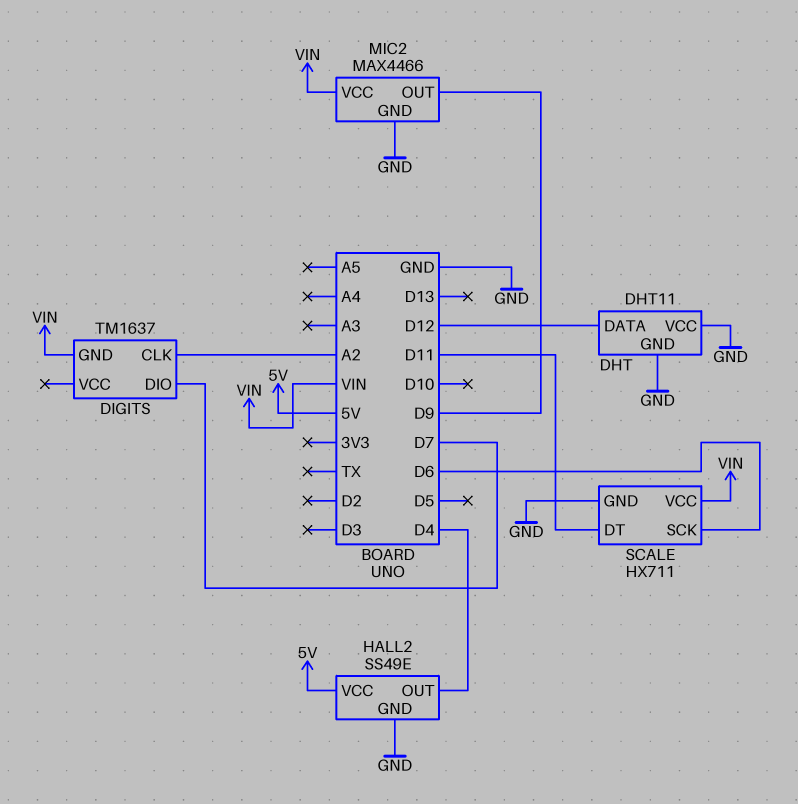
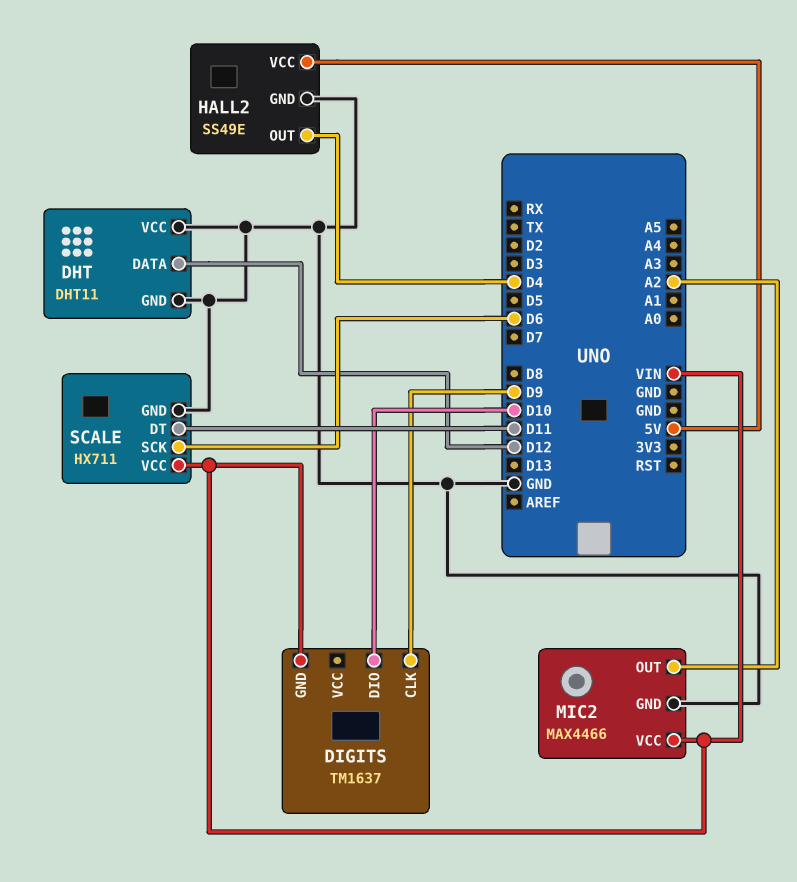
DIGITS pin CLK: A2 -> D9
DIGITS pin DIO: D7 -> D10
MIC2 pin OUT: D9 -> A2

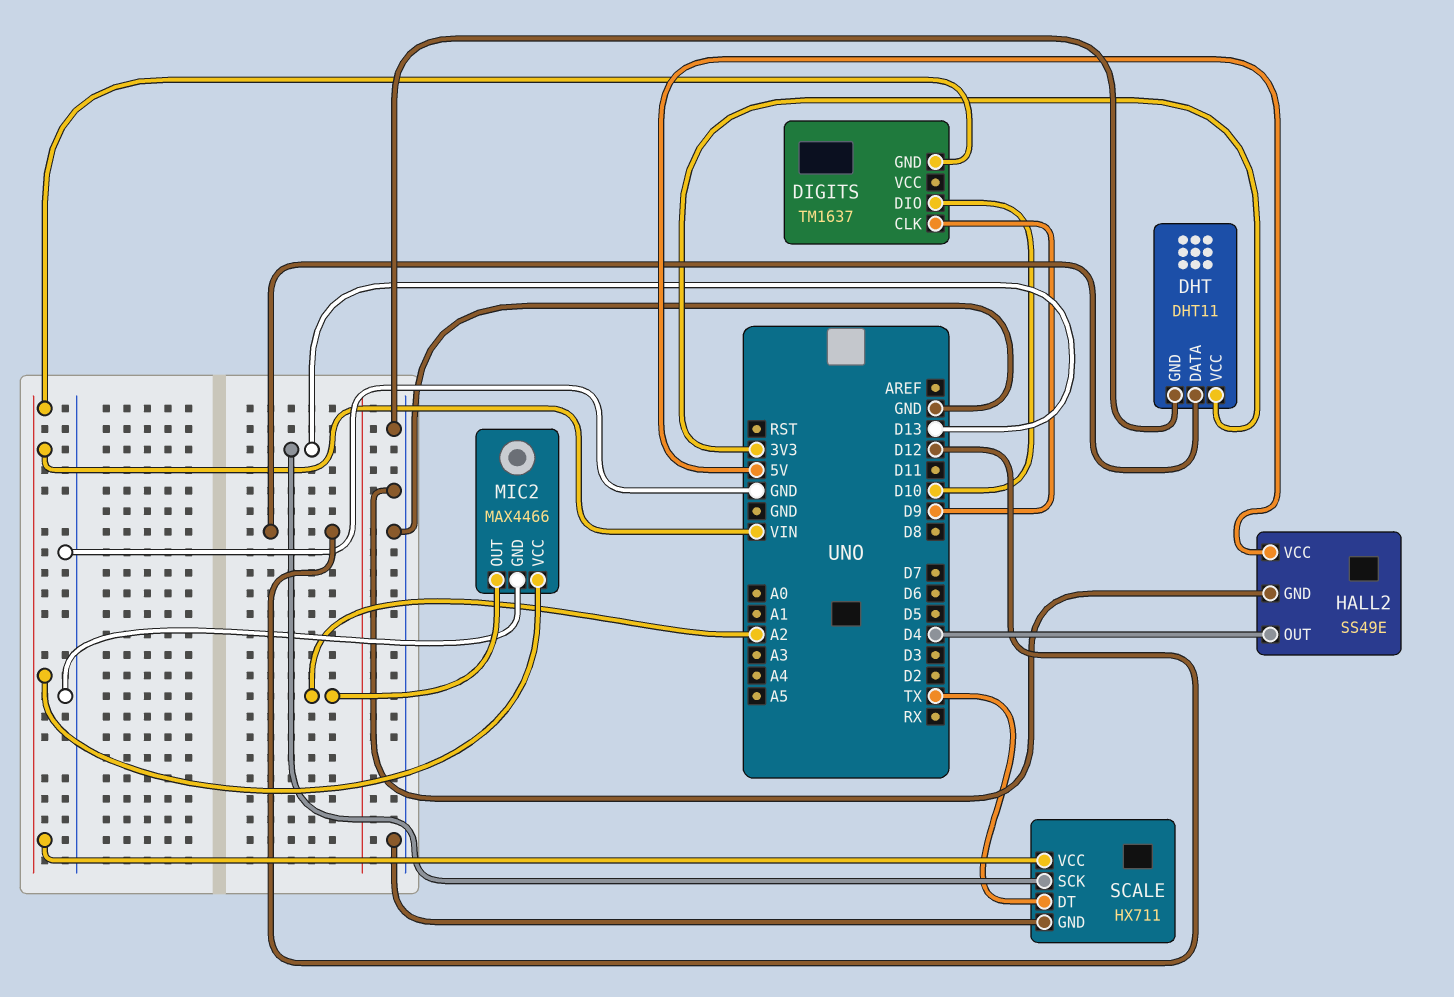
DHT pin VCC: GND -> 3V3
SCALE pin DT: D11 -> TX
SCALE pin SCK: D6 -> D13

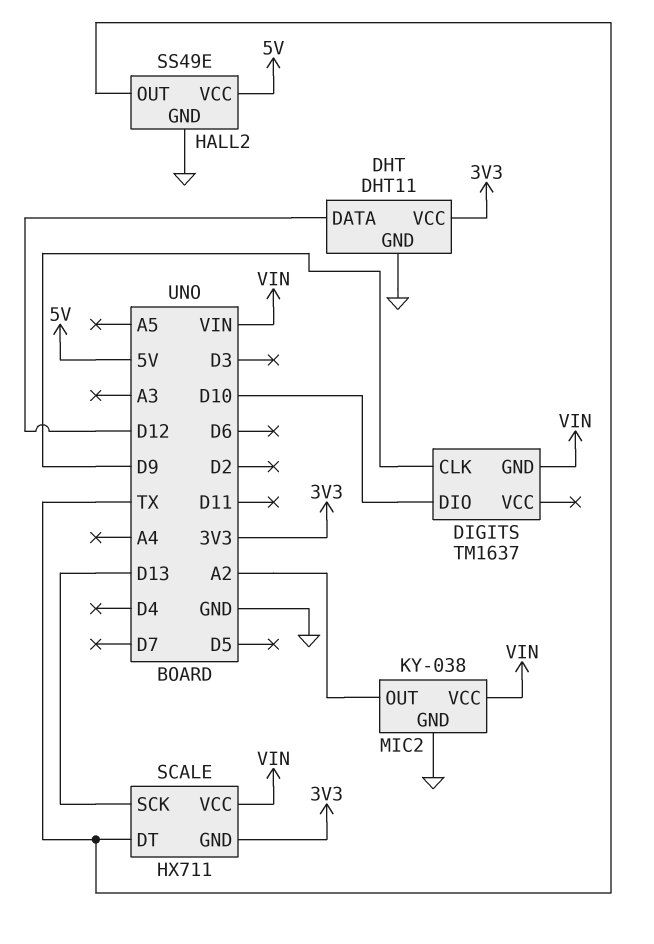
HALL2 pin OUT: D4 -> TX
MIC2: MAX4466 -> KY-038
SCALE pin GND: GND -> 3V3

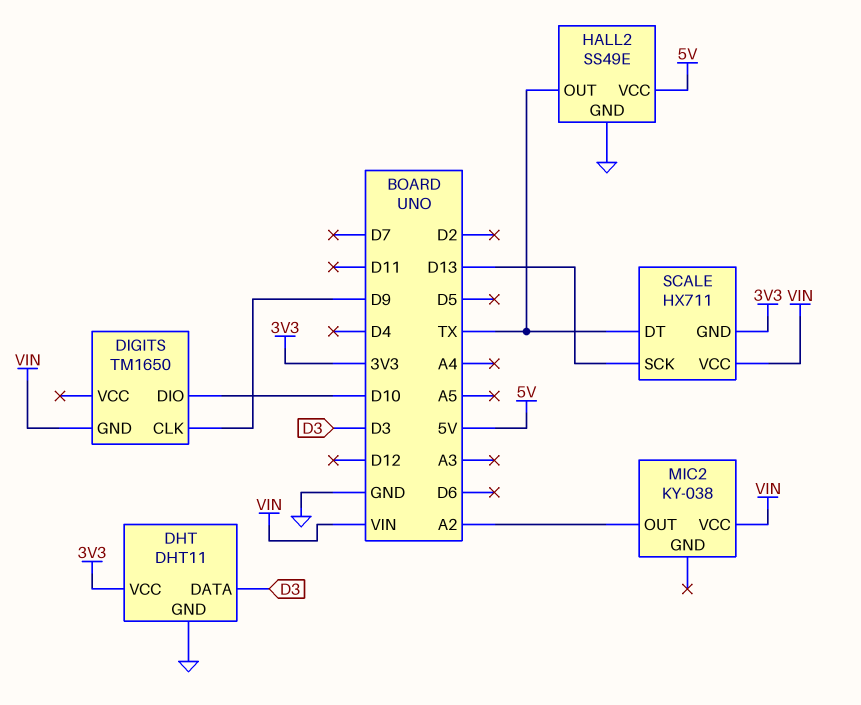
DHT pin DATA: D12 -> D3
DIGITS: TM1637 -> TM1650
MIC2 pin GND: GND -> none

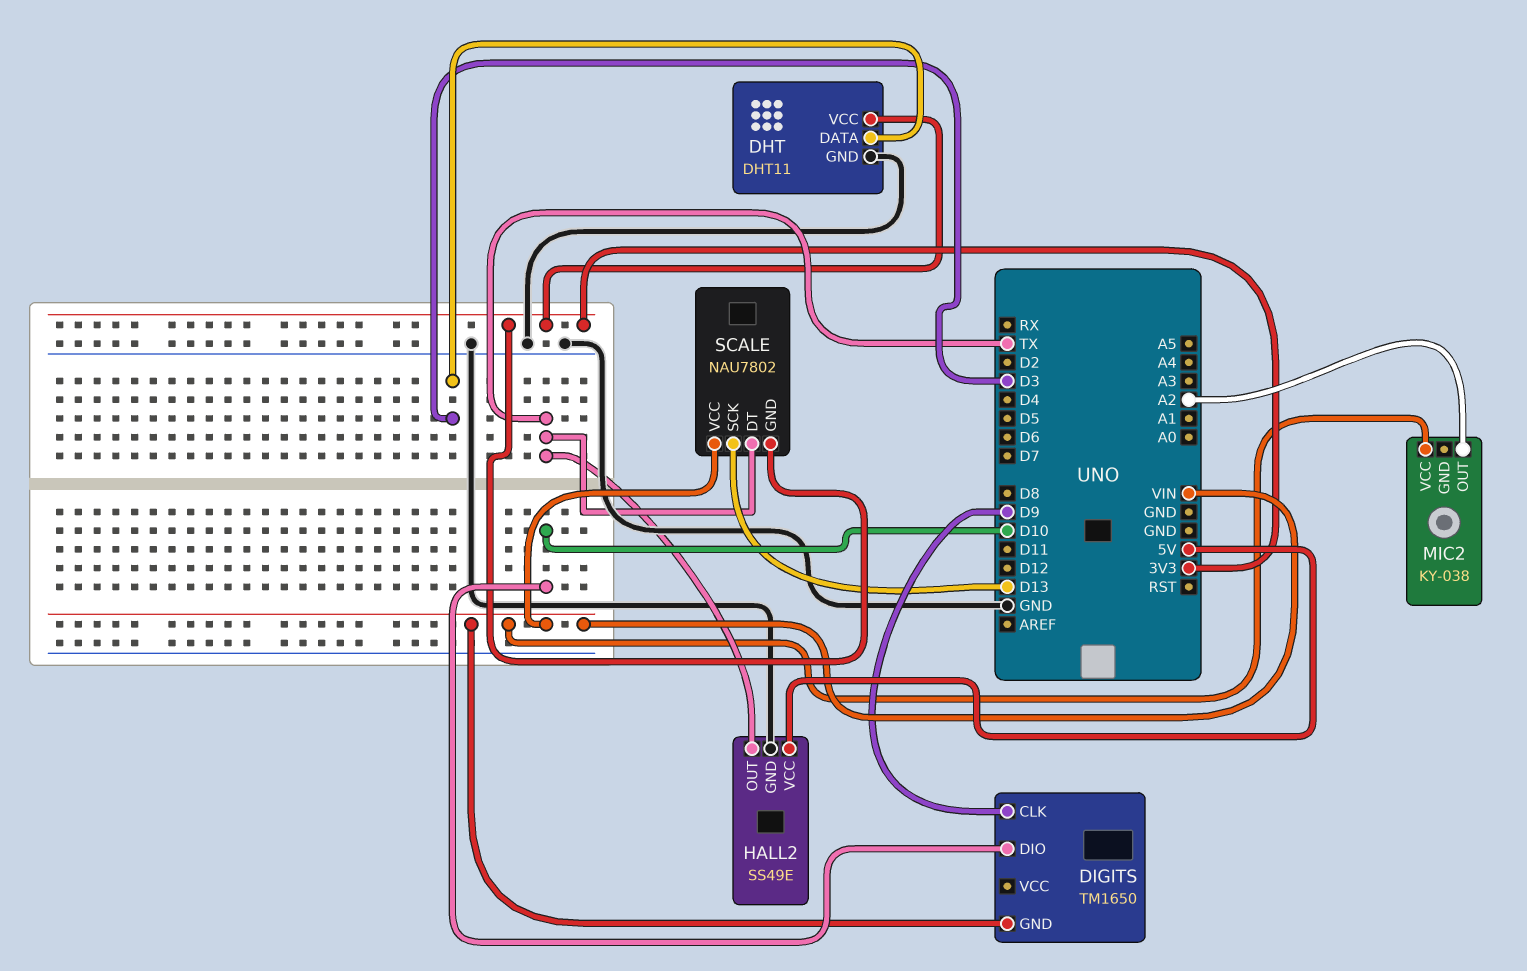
SCALE: HX711 -> NAU7802

